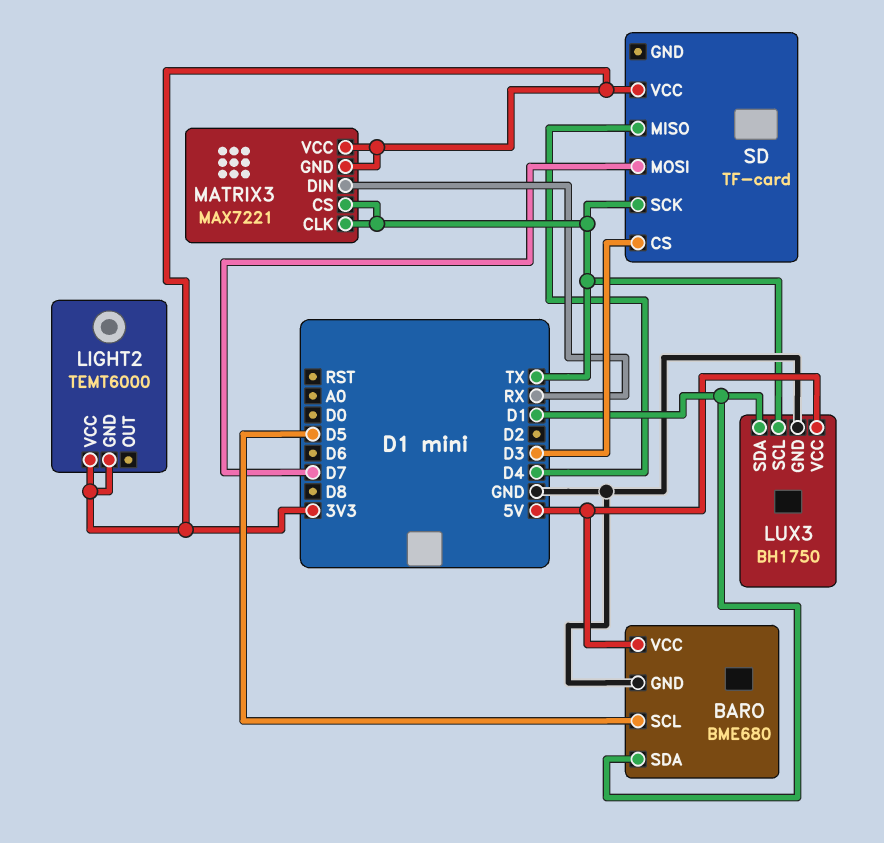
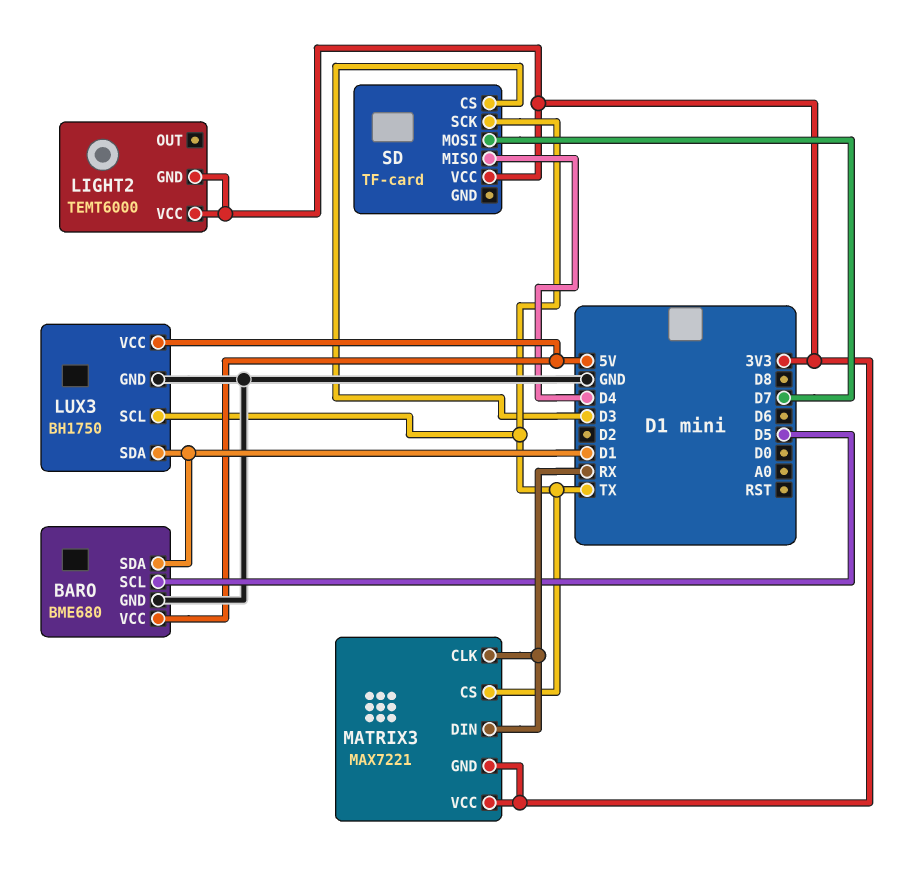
MATRIX3 pin CLK: TX -> RX

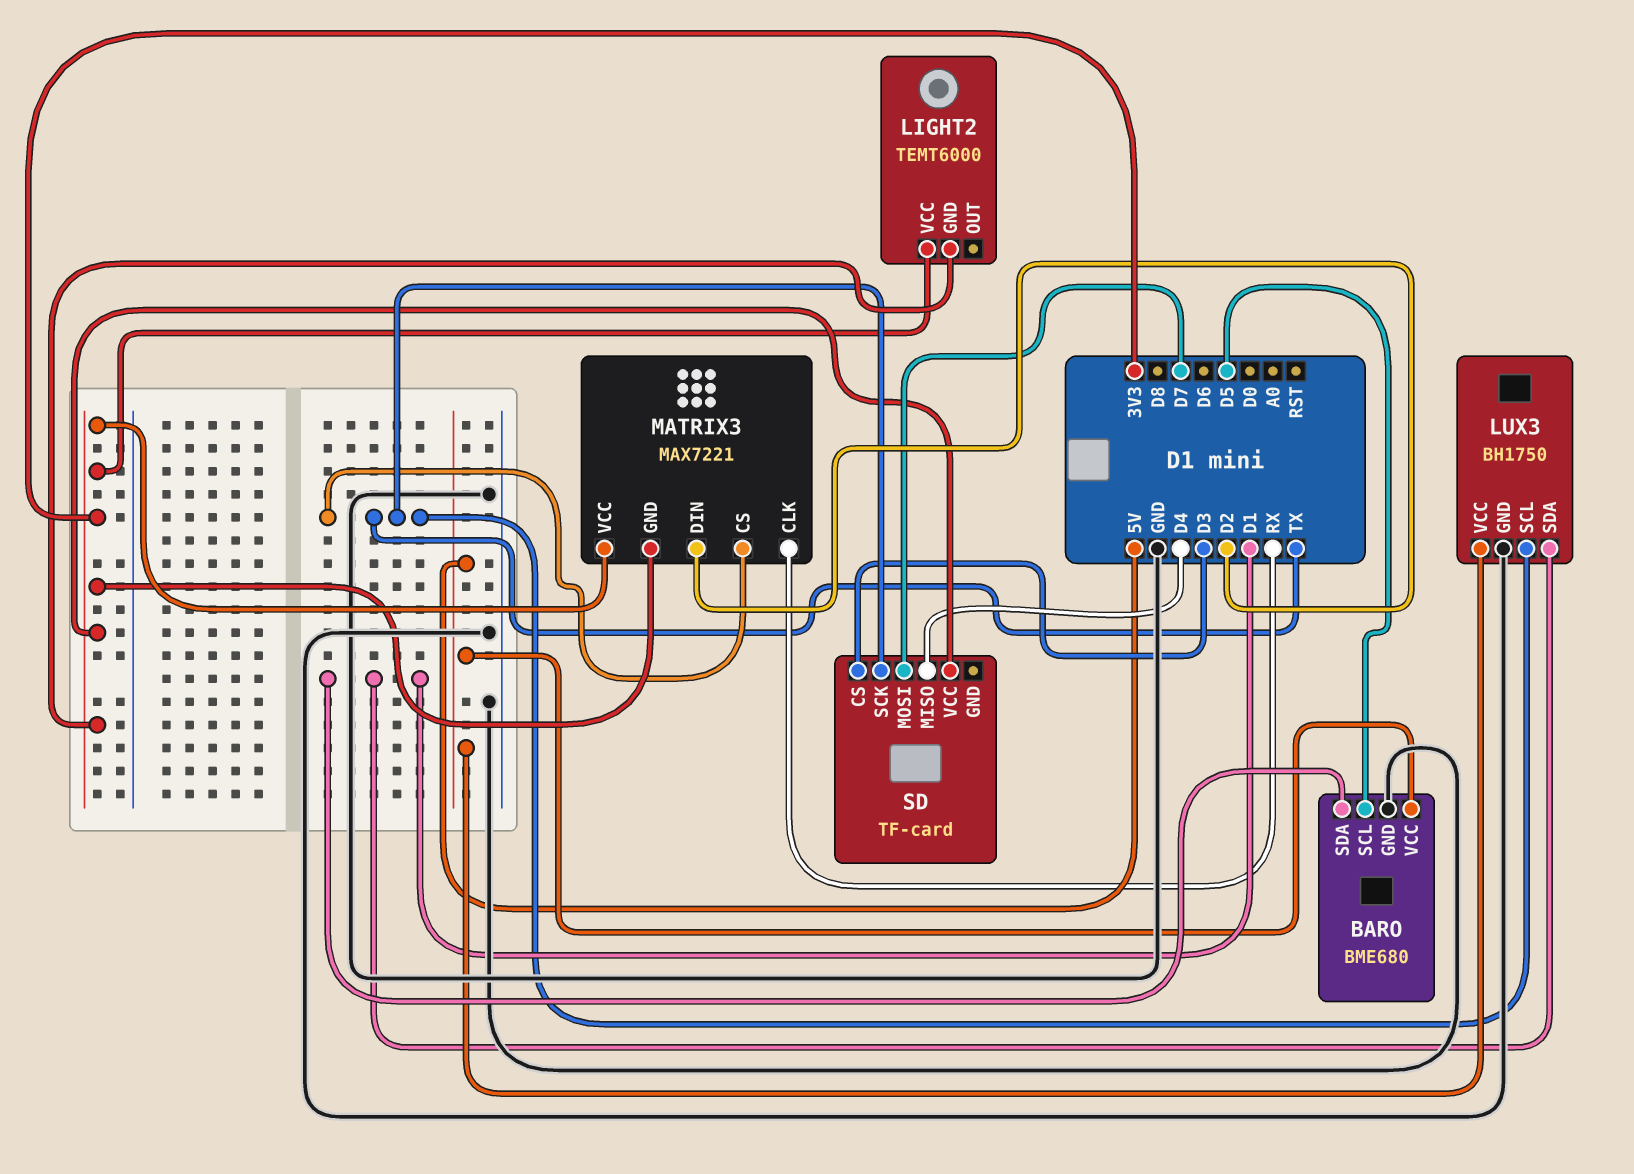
MATRIX3 pin DIN: RX -> D2

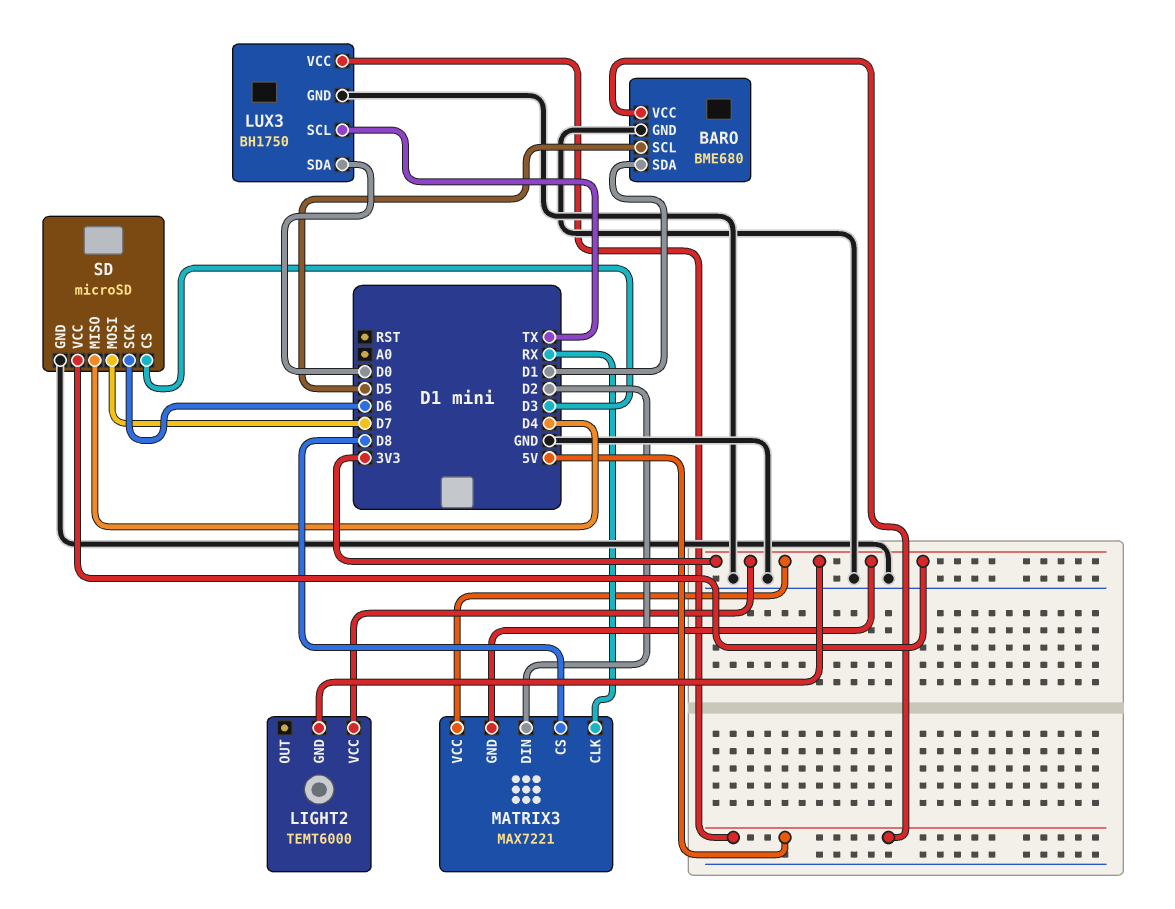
LUX3 pin SDA: D1 -> D0
MATRIX3 pin CS: TX -> D8
SD: TF-card -> microSD
SD pin GND: none -> GND
SD pin SCK: TX -> D6

